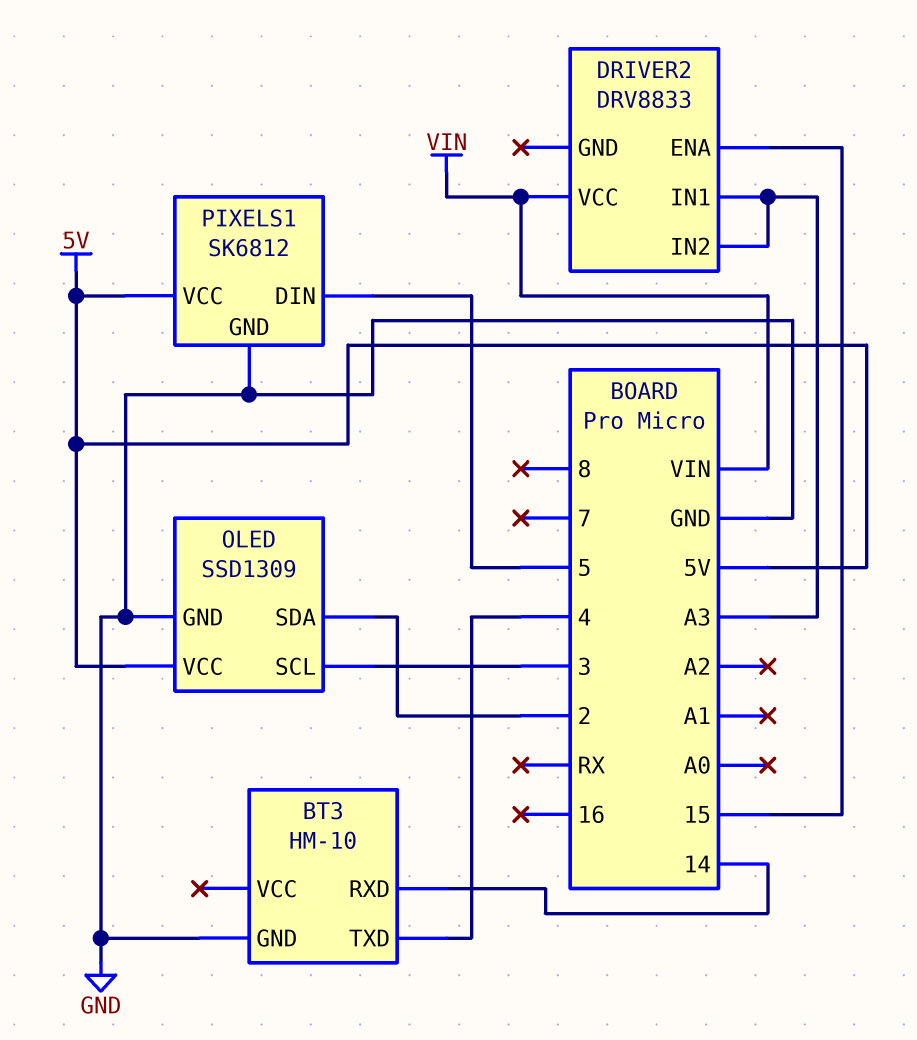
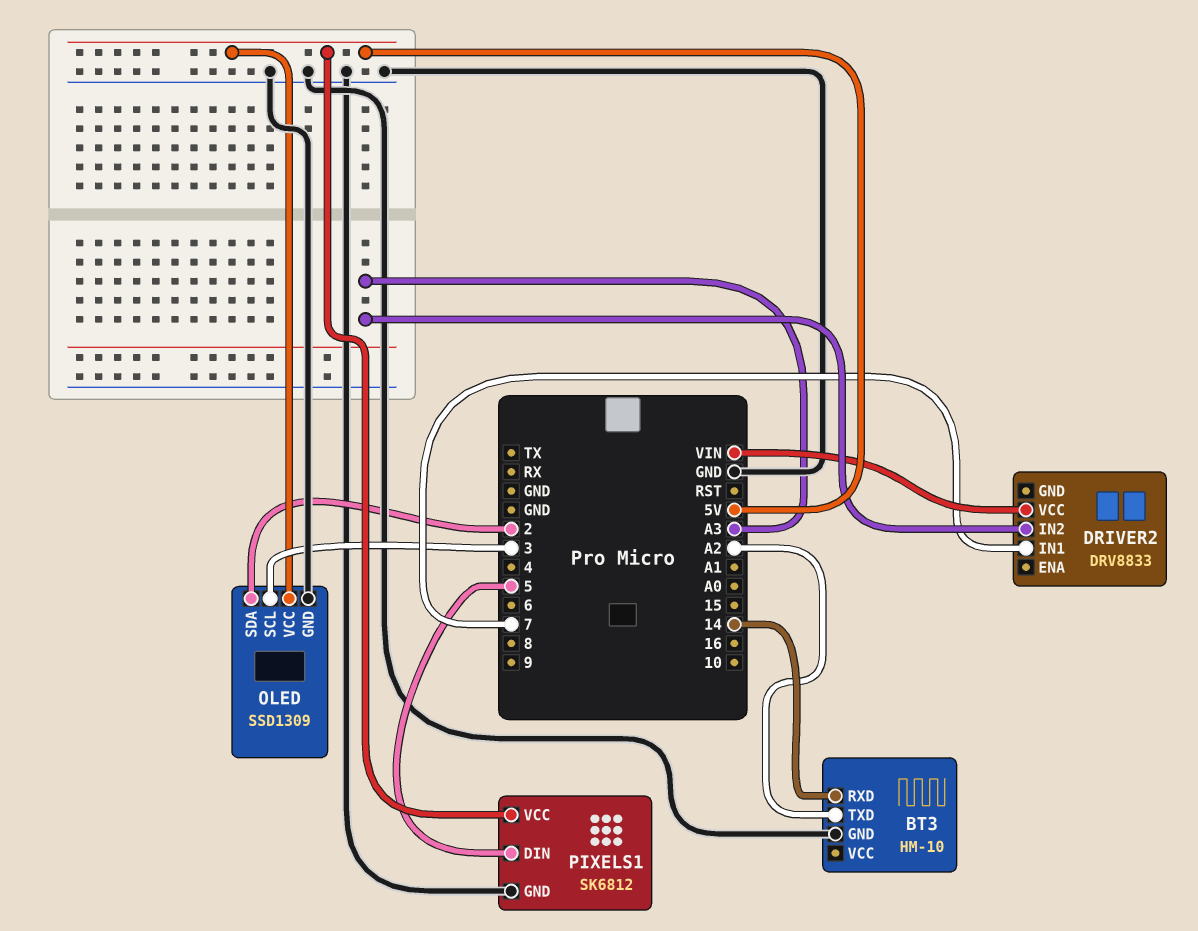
BT3 pin TXD: 4 -> A2
DRIVER2 pin ENA: 15 -> none
DRIVER2 pin IN1: A3 -> 7

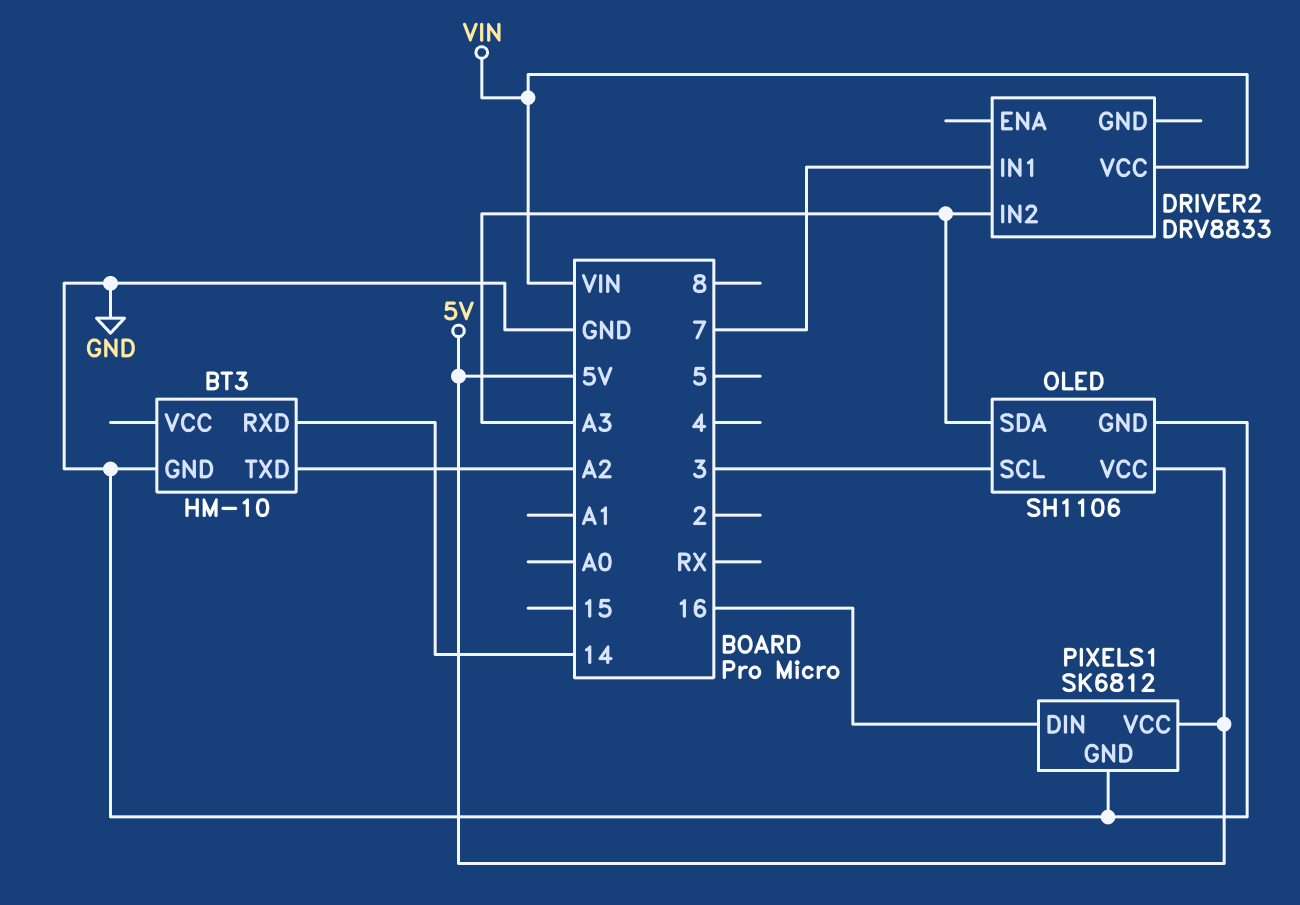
OLED: SSD1309 -> SH1106
OLED pin SDA: 2 -> A3
PIXELS1 pin DIN: 5 -> 16

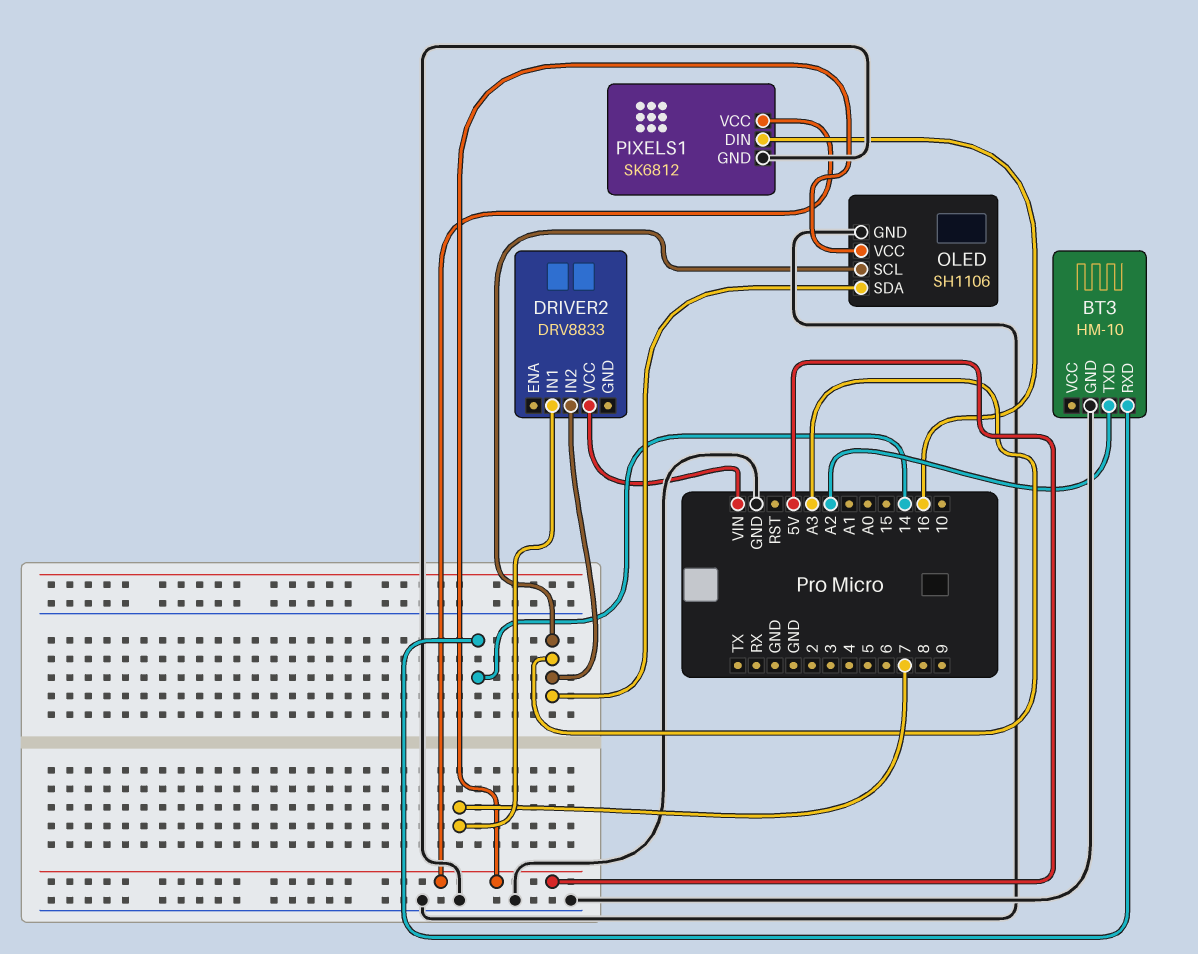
OLED pin SCL: 3 -> A3

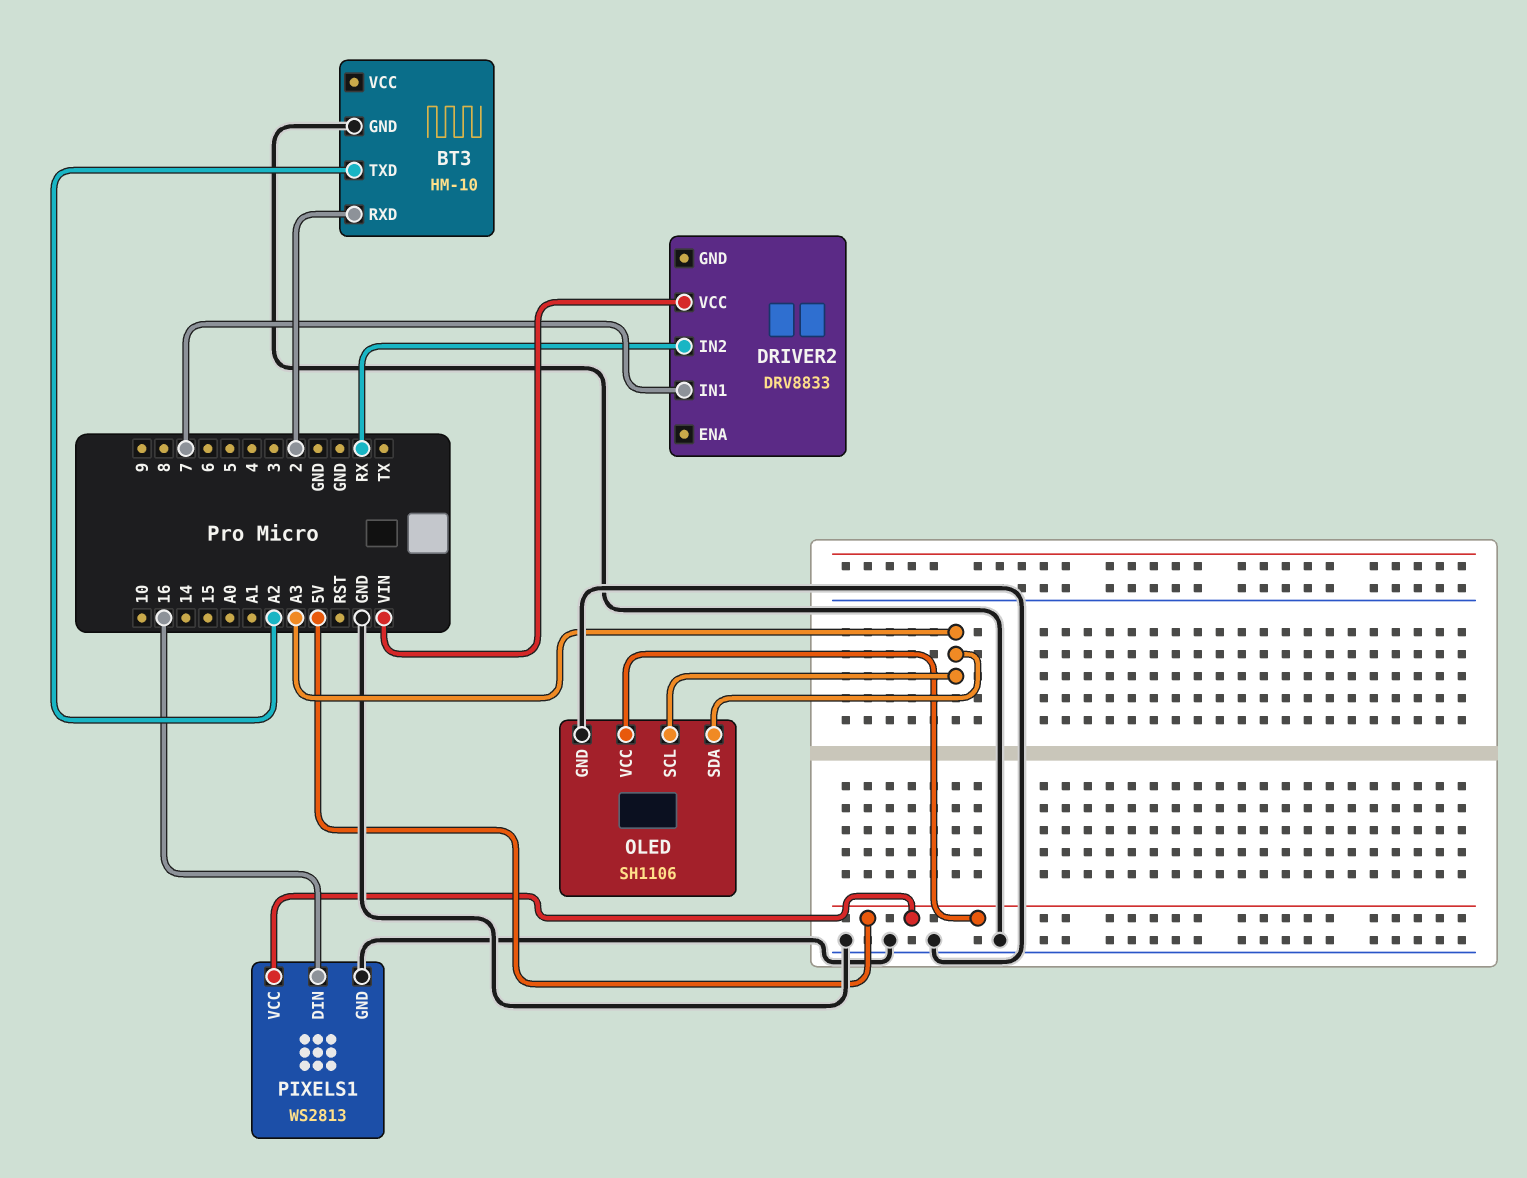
BT3 pin RXD: 14 -> 2
DRIVER2 pin IN2: A3 -> RX
PIXELS1: SK6812 -> WS2813

